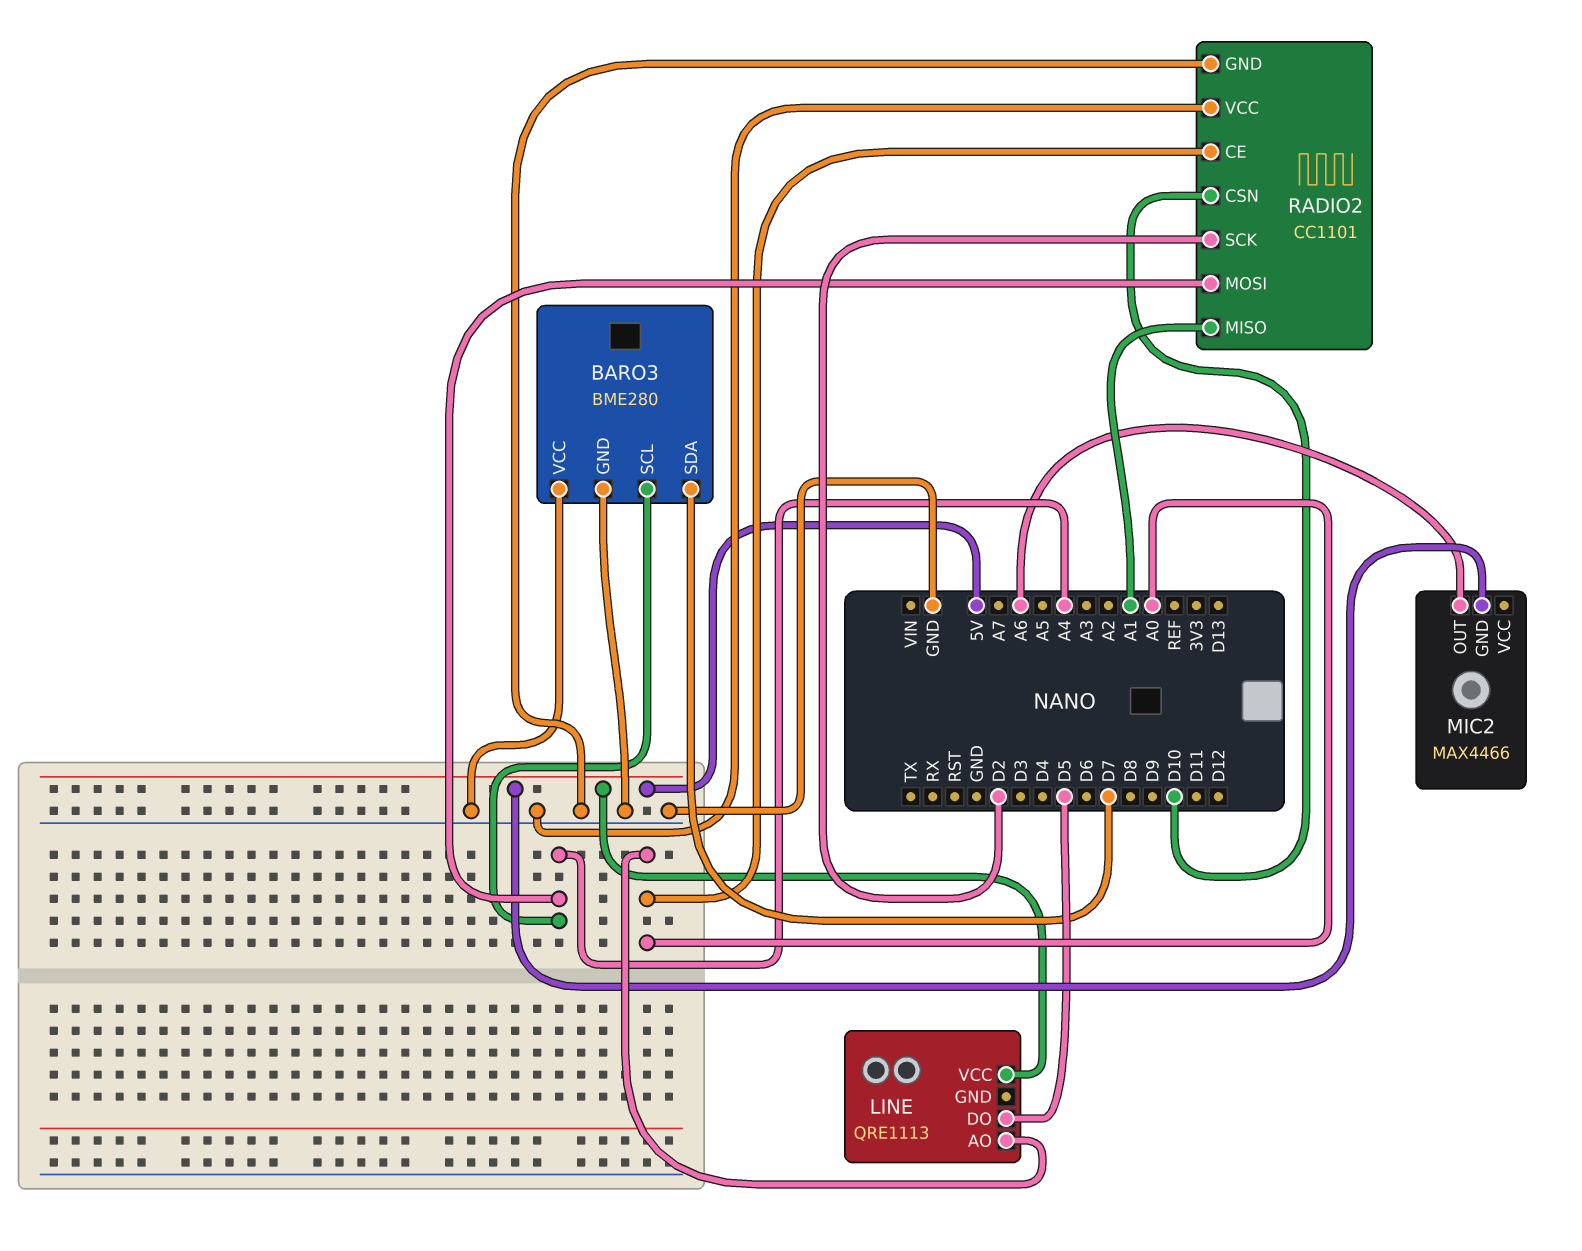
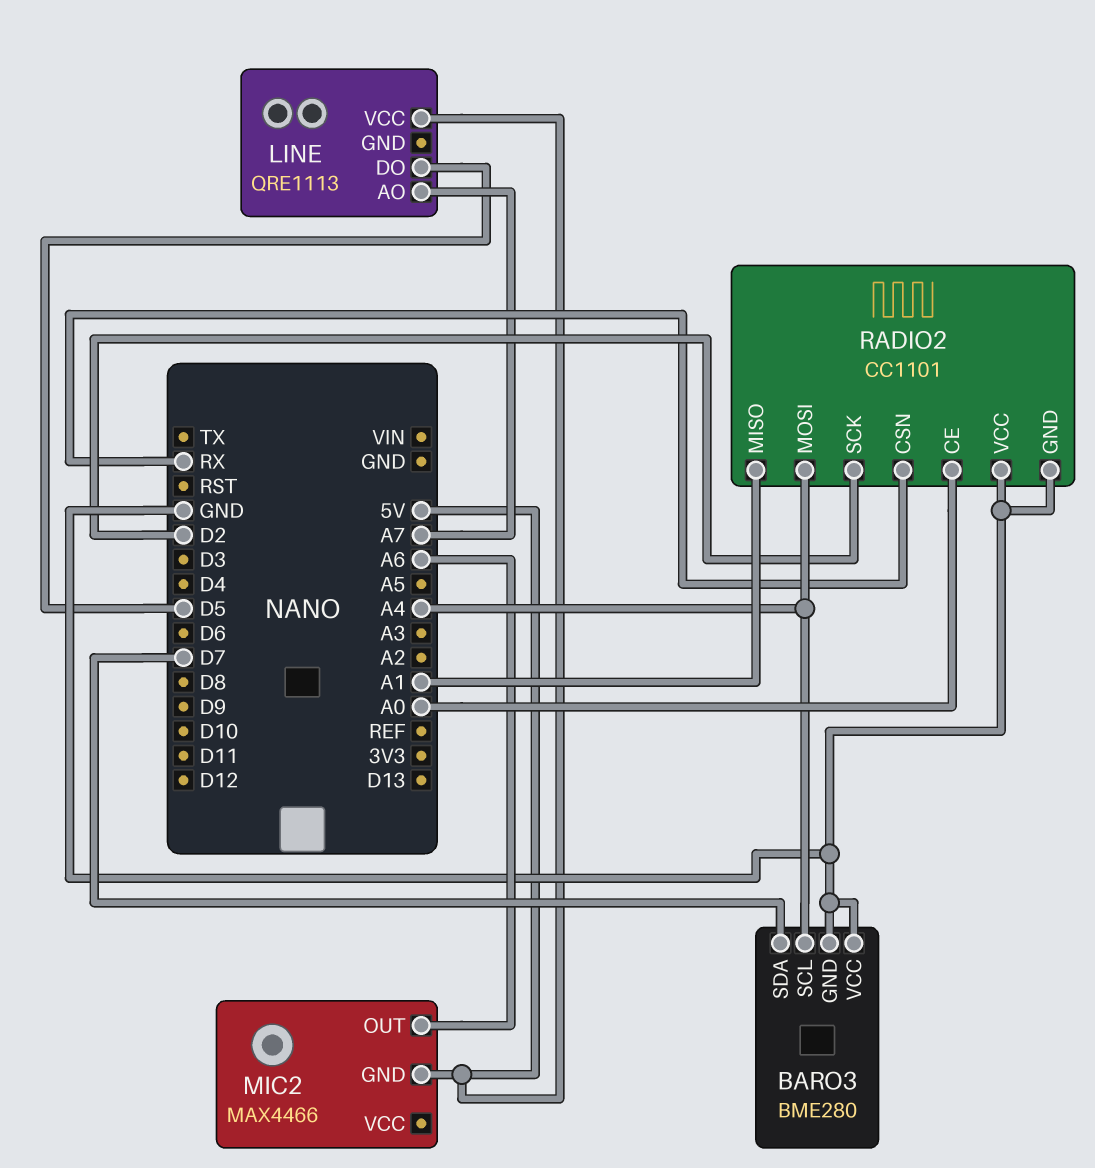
LINE pin AO: A0 -> A7
RADIO2 pin CSN: D10 -> RX

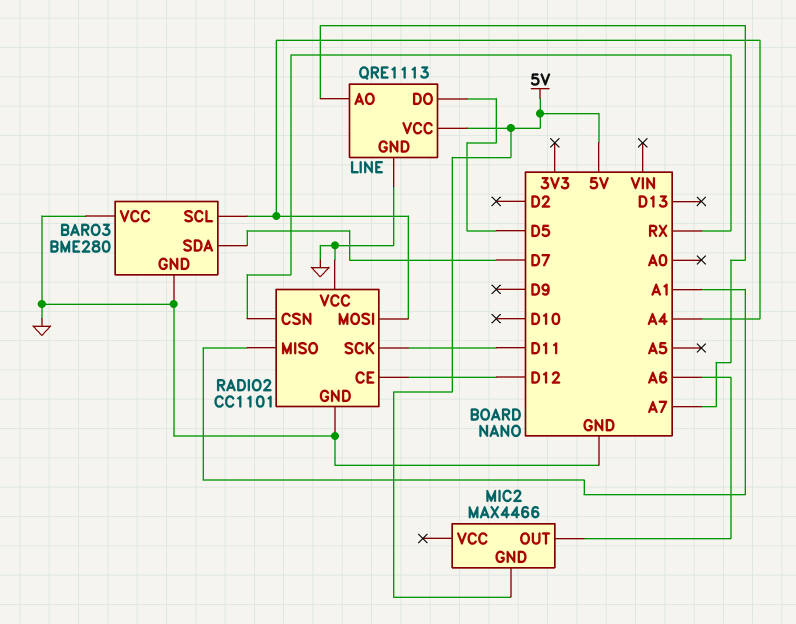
LINE pin GND: none -> GND
RADIO2 pin CE: A0 -> D12
RADIO2 pin SCK: D2 -> D11

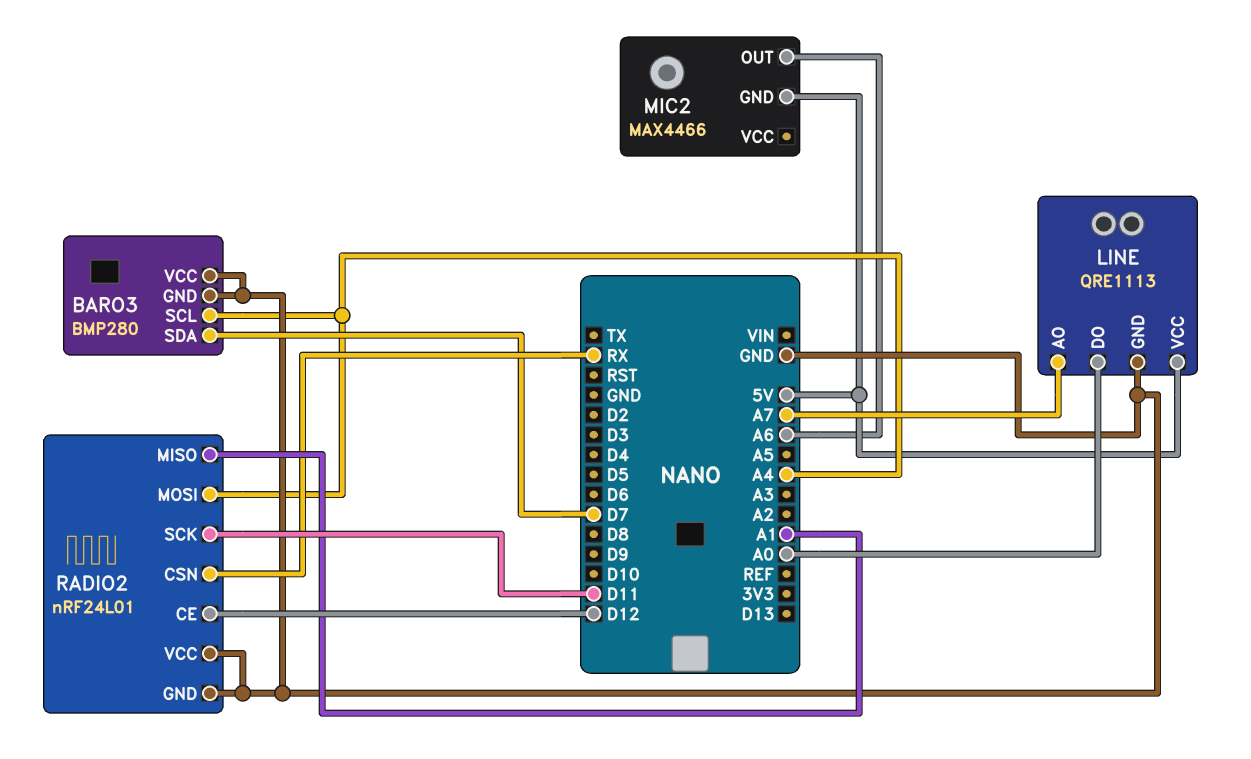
BARO3: BME280 -> BMP280
LINE pin DO: D5 -> A0
RADIO2: CC1101 -> nRF24L01

